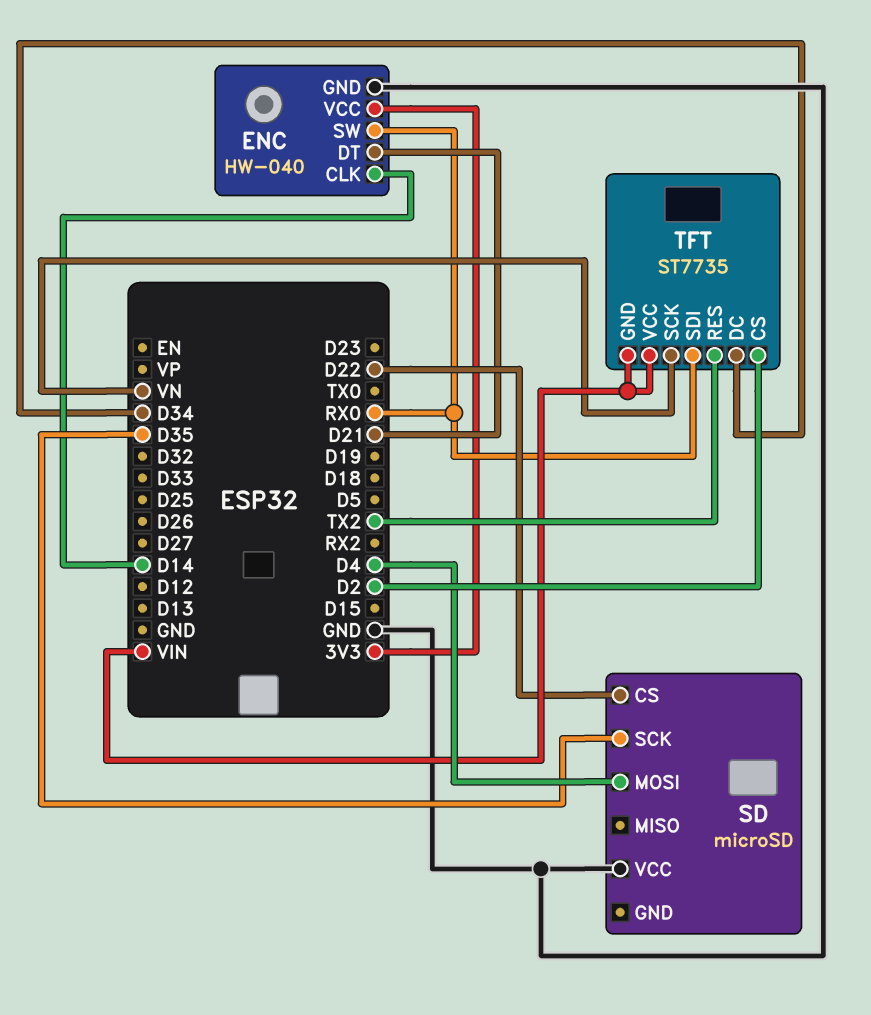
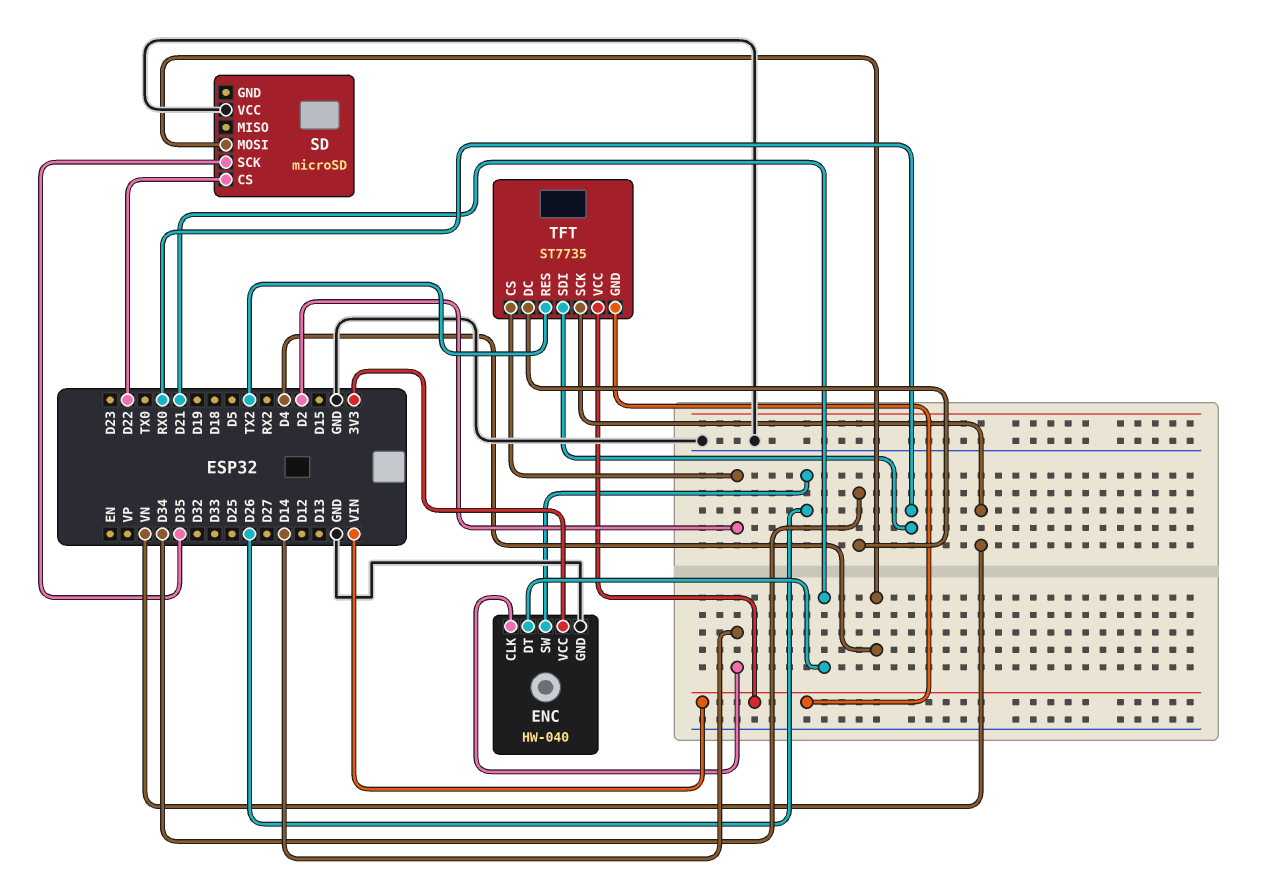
ENC pin SW: RX0 -> D26

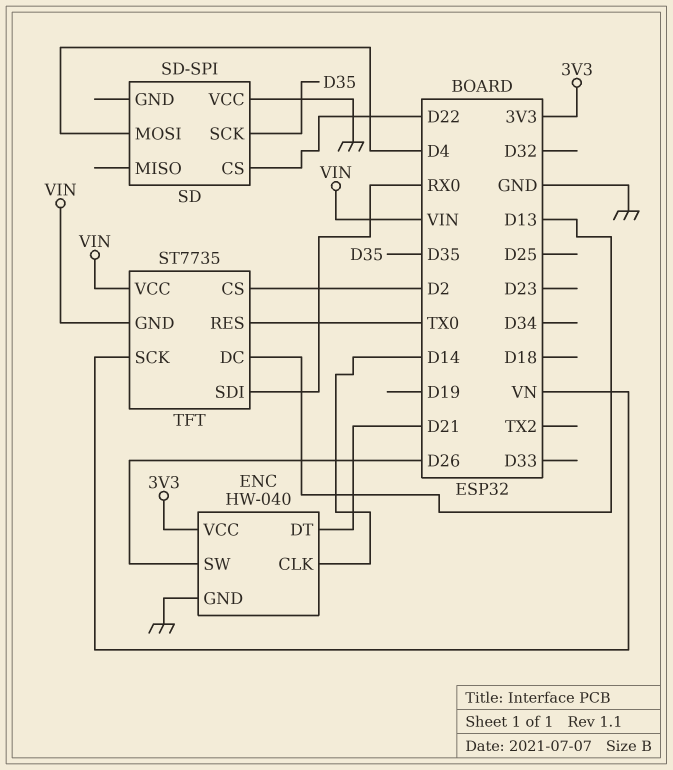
SD: microSD -> SD-SPI
TFT pin DC: D34 -> D13
TFT pin RES: TX2 -> TX0

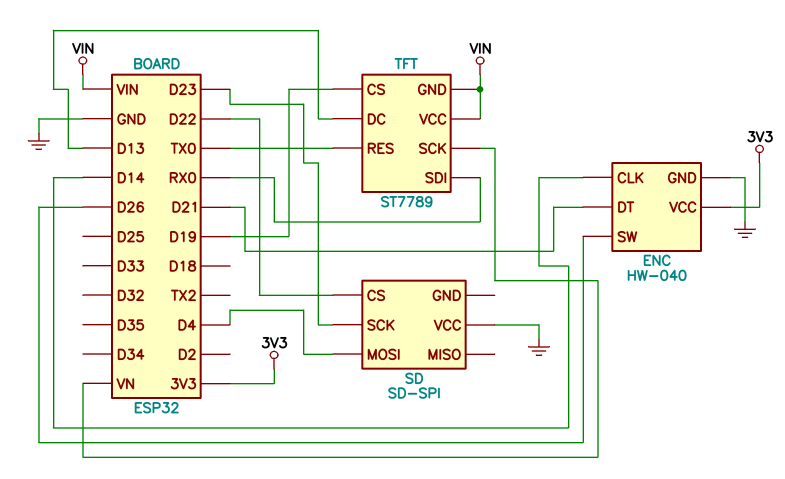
SD pin SCK: D35 -> D23
TFT: ST7735 -> ST7789
TFT pin CS: D2 -> D19

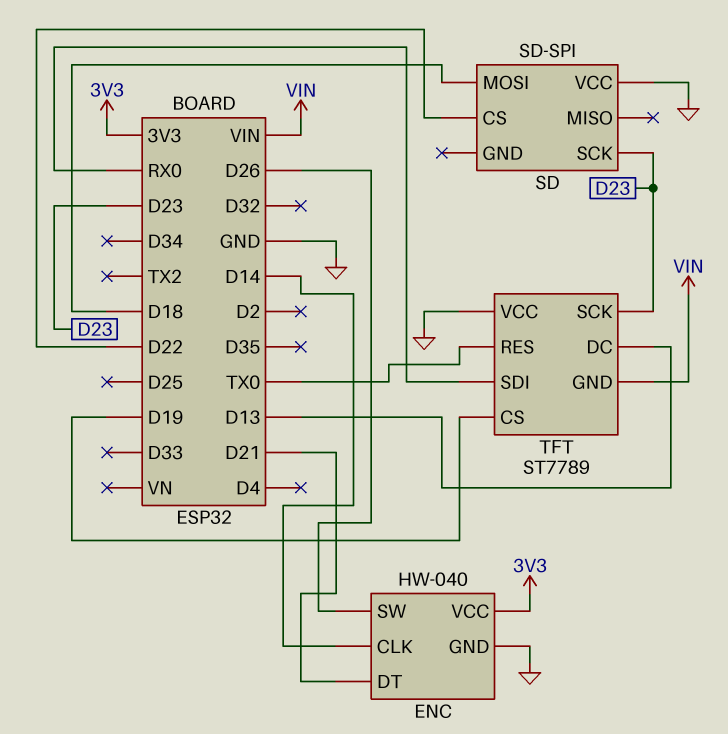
SD pin MOSI: D4 -> D18
TFT pin SCK: VN -> D23
TFT pin VCC: VIN -> GND

